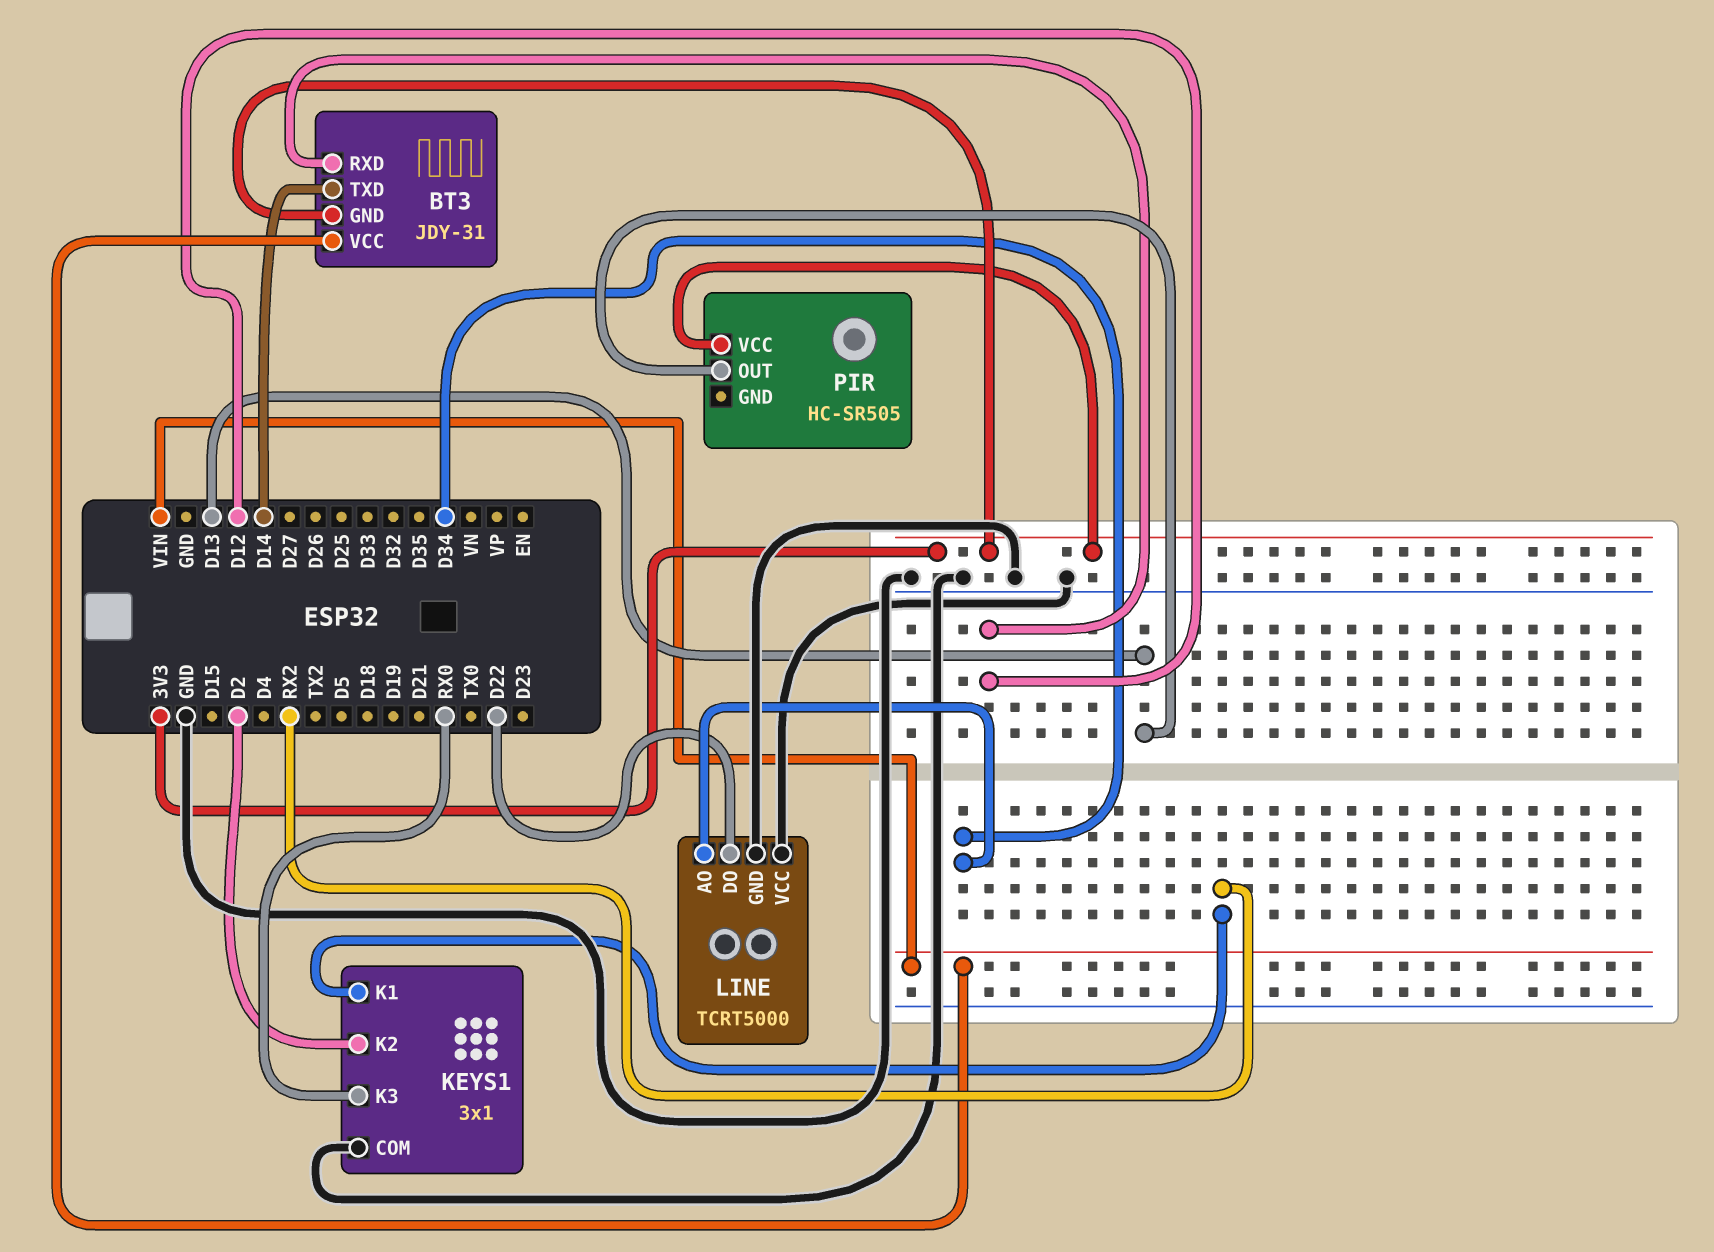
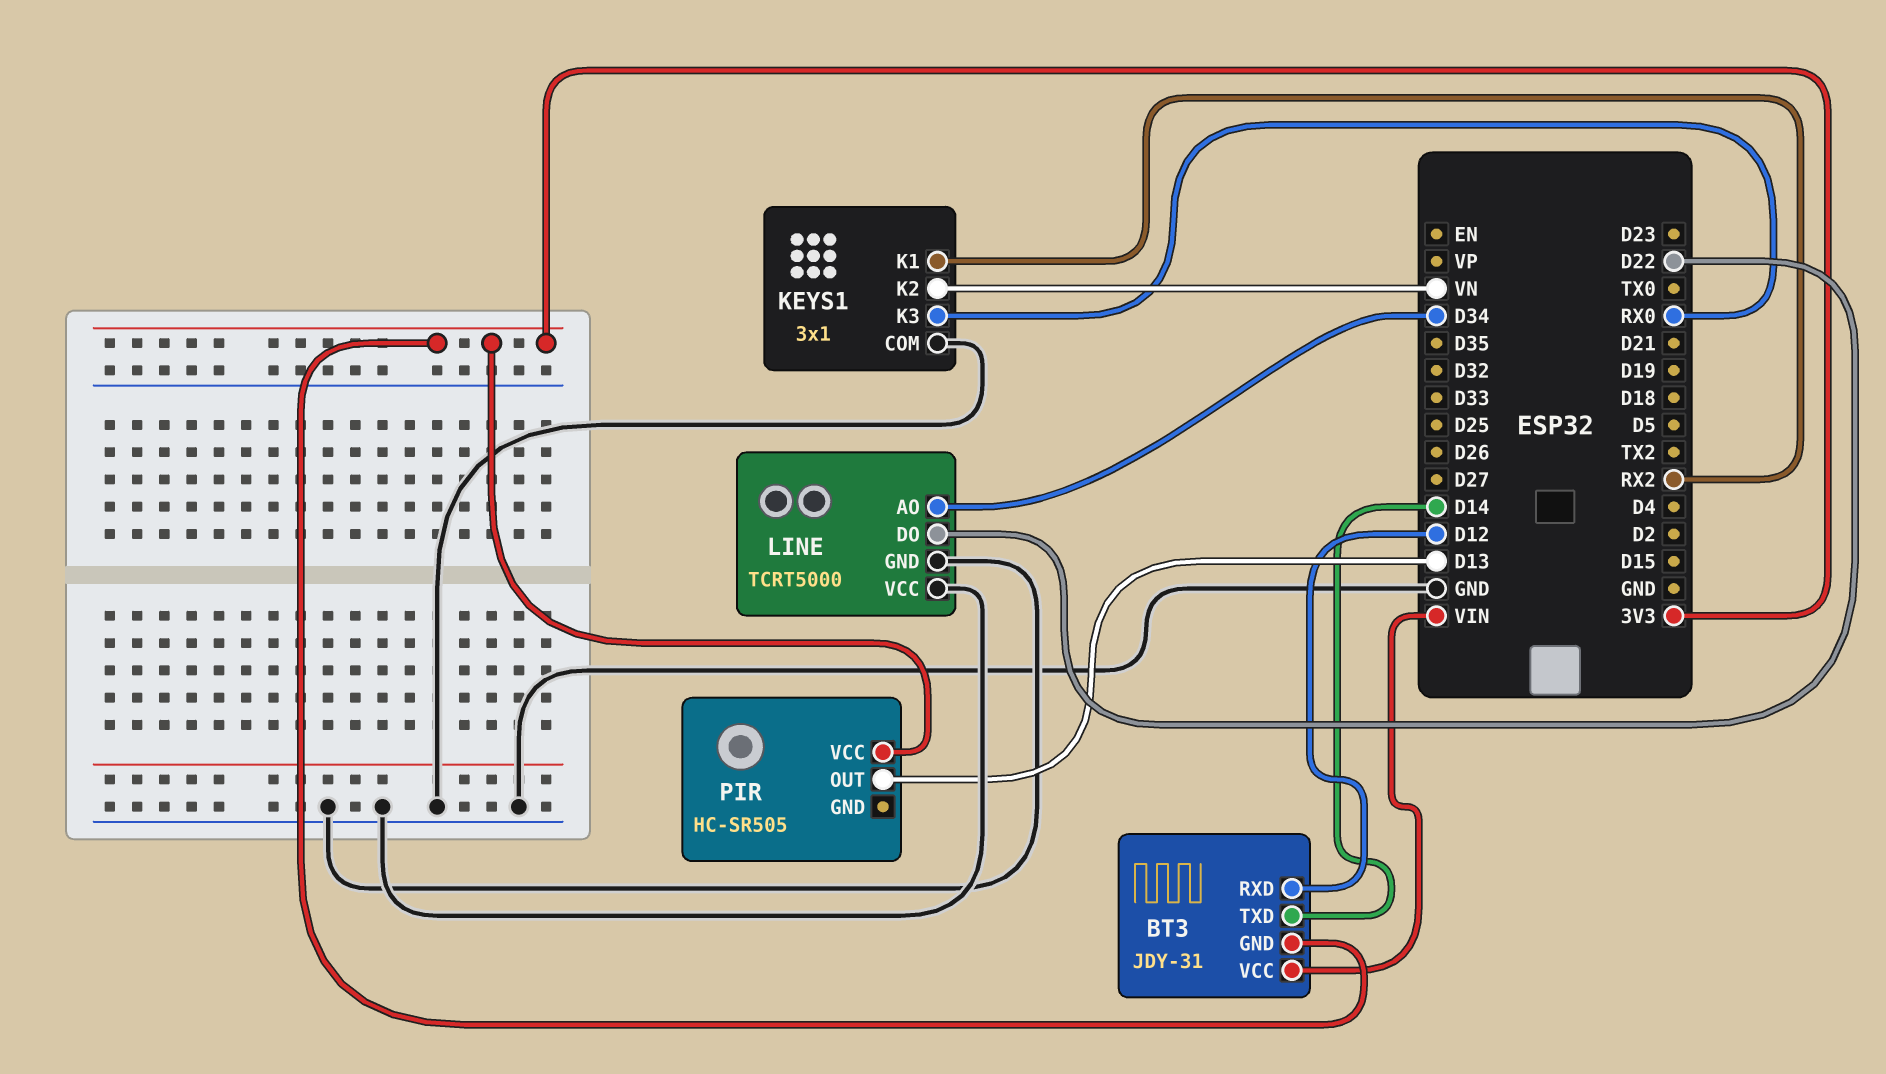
KEYS1 pin K2: D2 -> VN

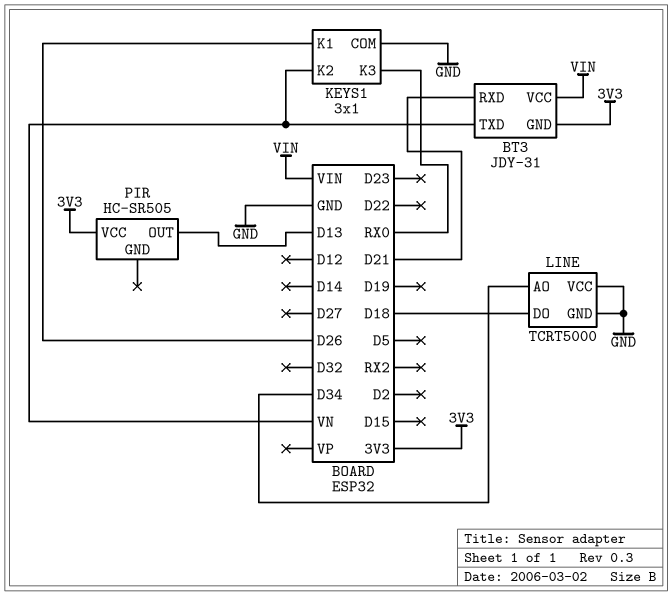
BT3 pin RXD: D12 -> D21
BT3 pin TXD: D14 -> VN
KEYS1 pin K1: RX2 -> D26
LINE pin DO: D22 -> D18

